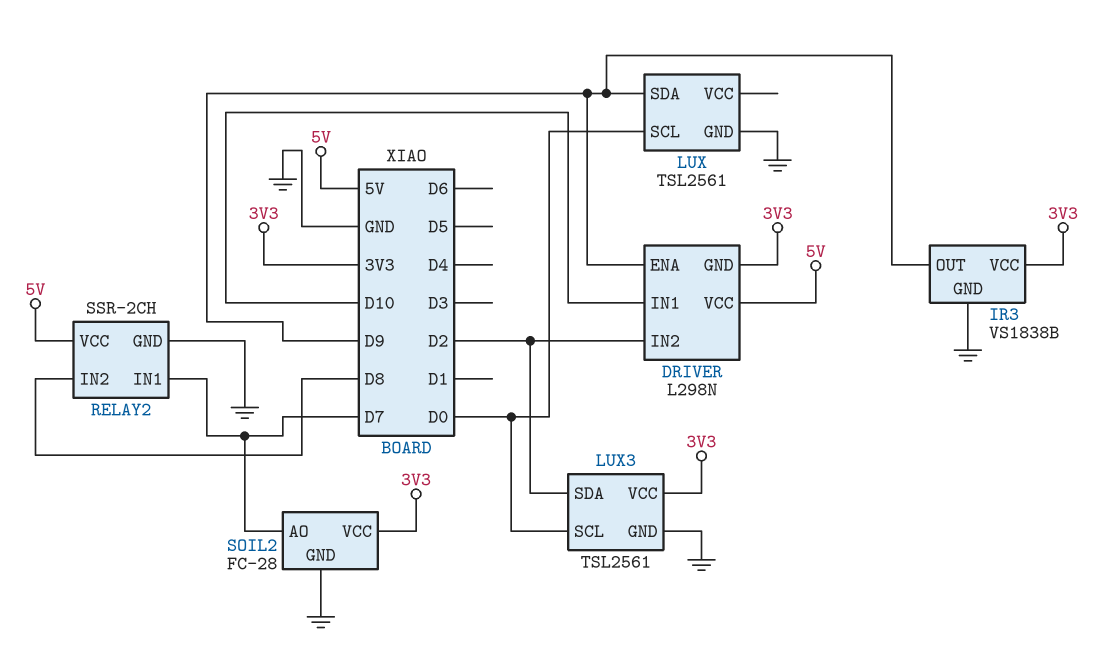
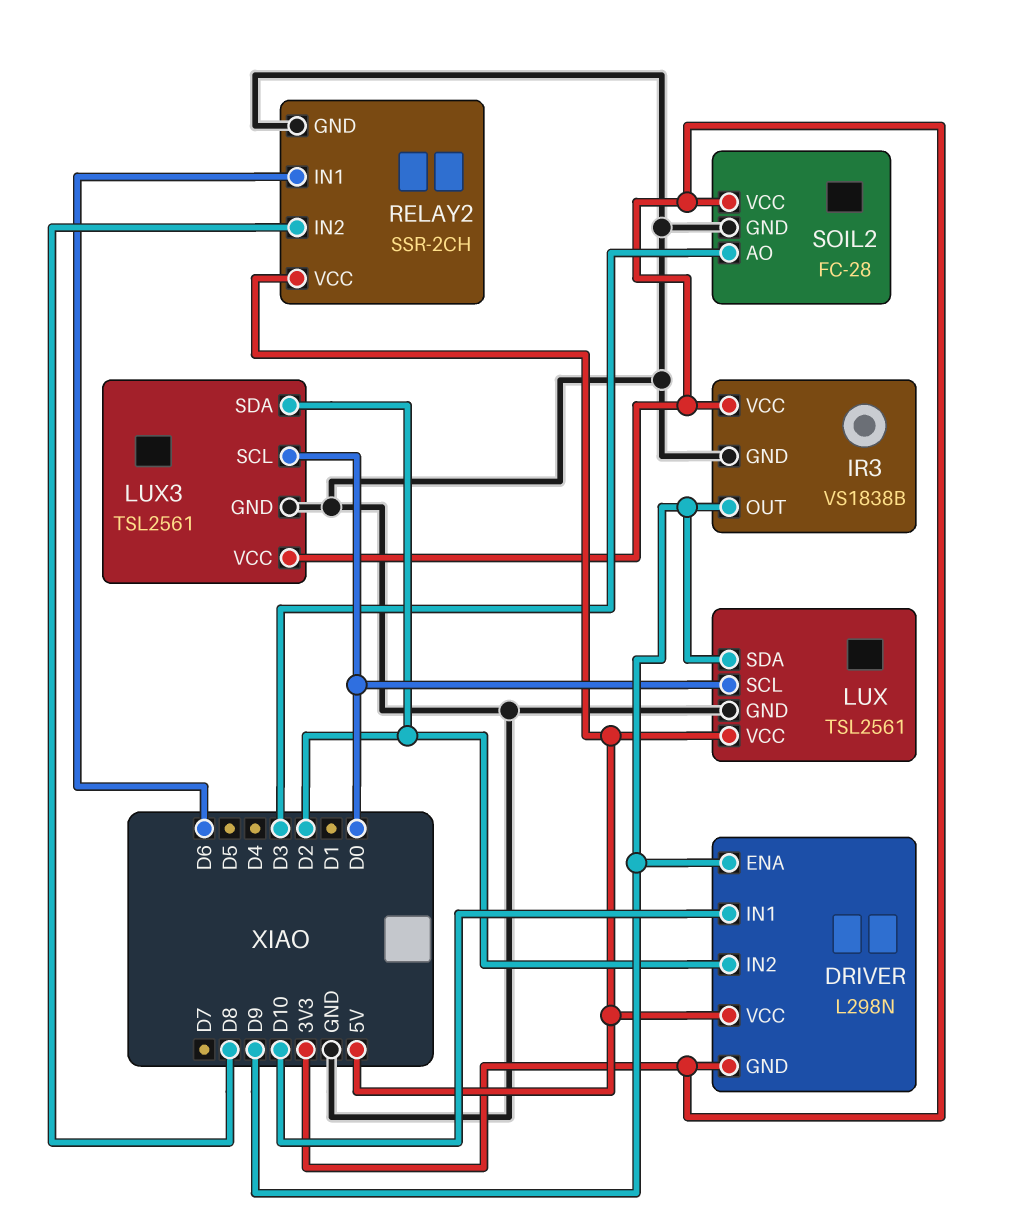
LUX pin VCC: none -> 5V
RELAY2 pin IN1: D7 -> D6
SOIL2 pin AO: D7 -> D3

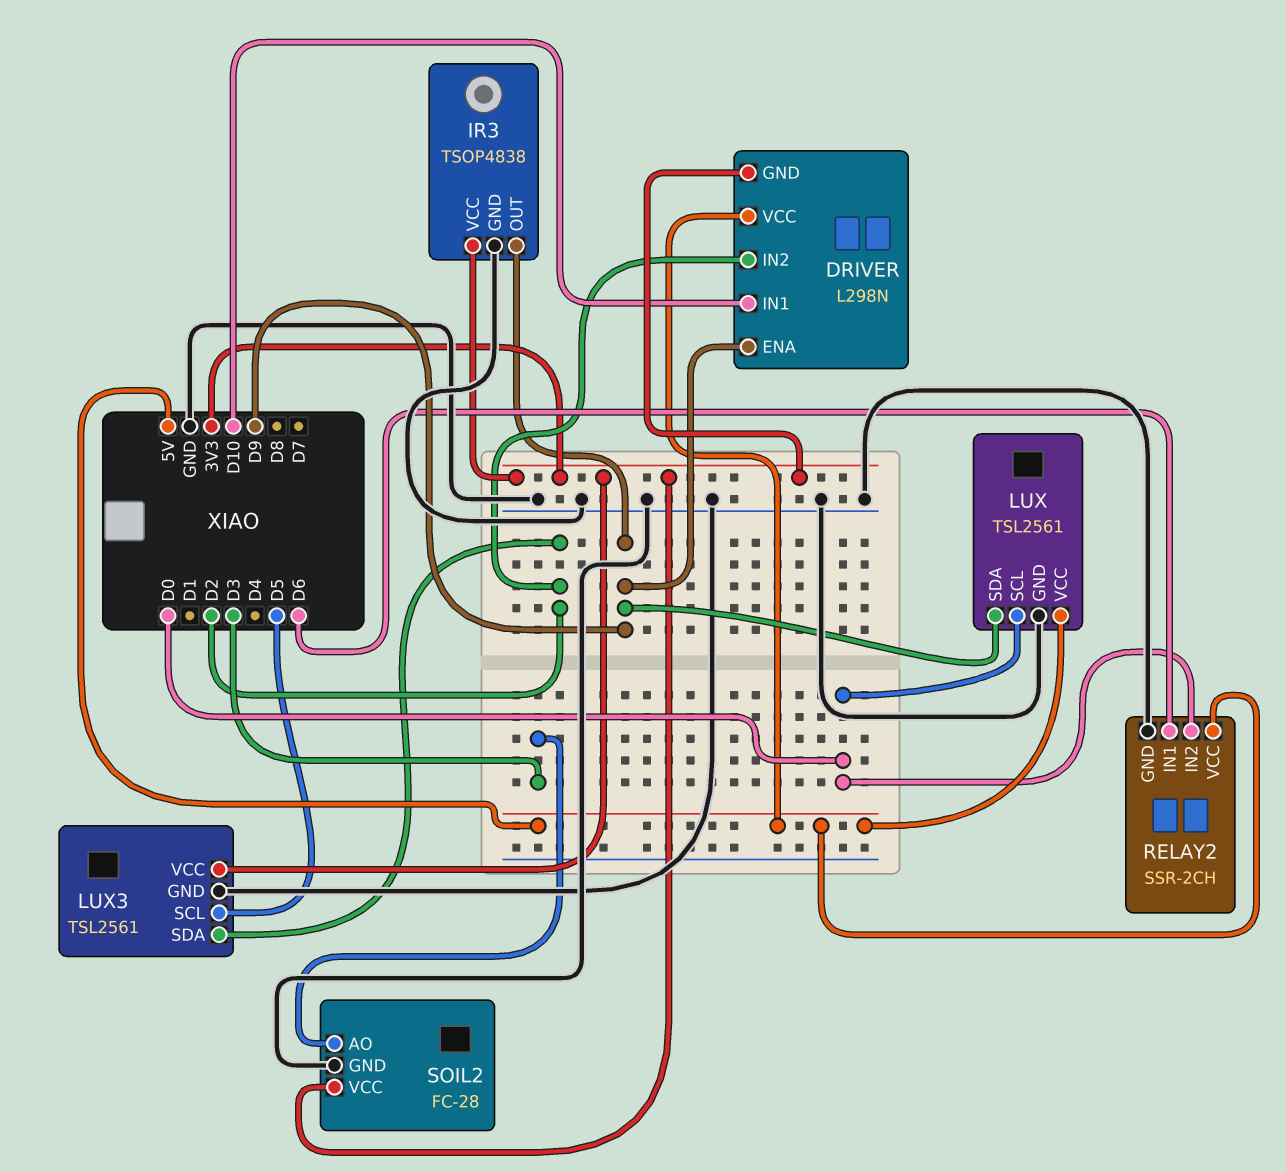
IR3: VS1838B -> TSOP4838
LUX3 pin SCL: D0 -> D5
RELAY2 pin IN2: D8 -> D0

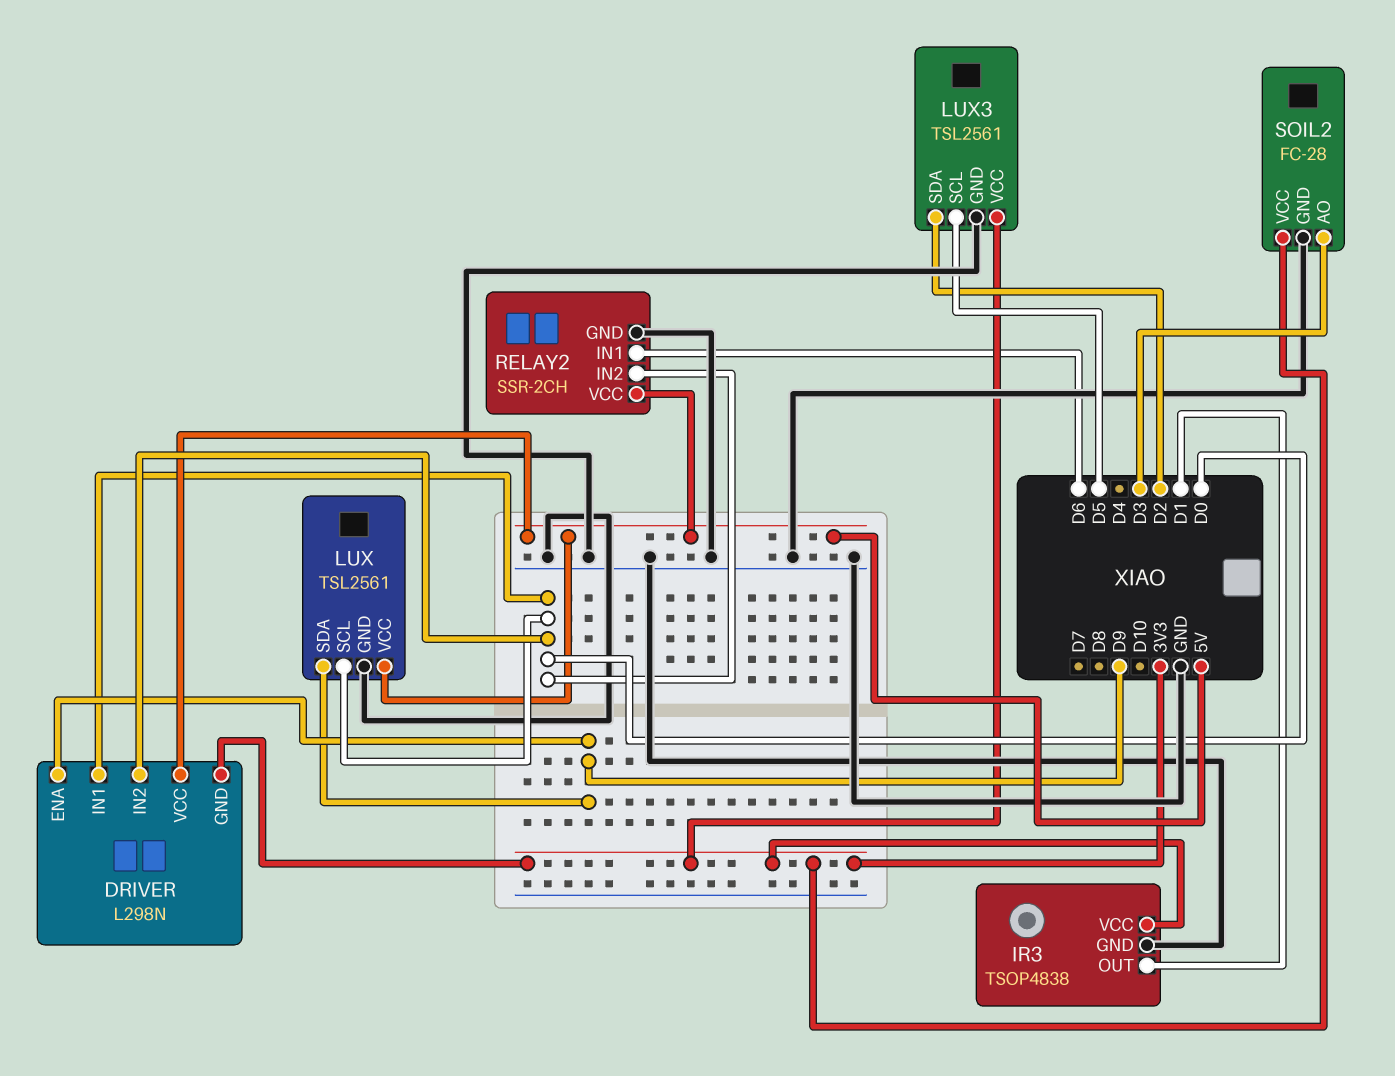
DRIVER pin IN1: D10 -> D0
DRIVER pin IN2: D2 -> D0
IR3 pin OUT: D9 -> D1

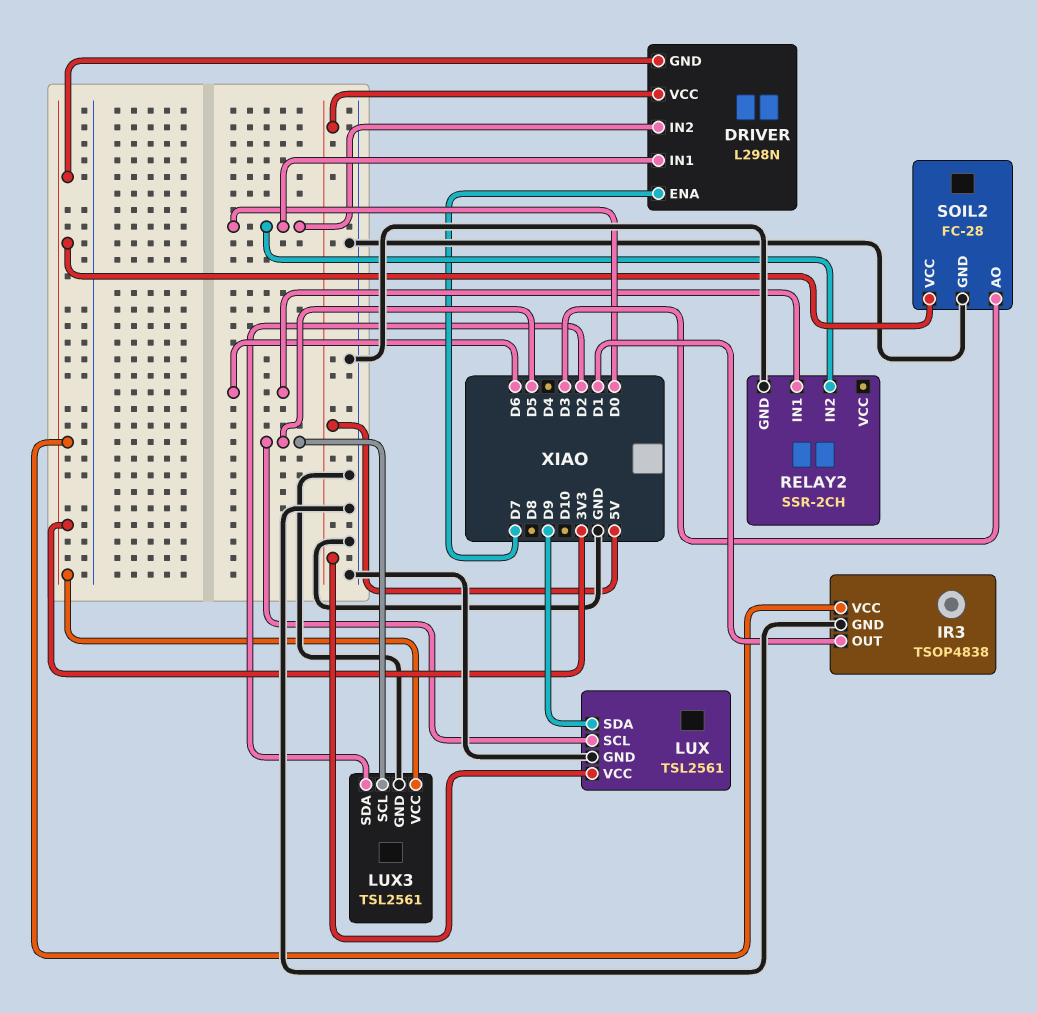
DRIVER pin ENA: D9 -> D7
LUX pin SCL: D0 -> D5
RELAY2 pin VCC: 5V -> none

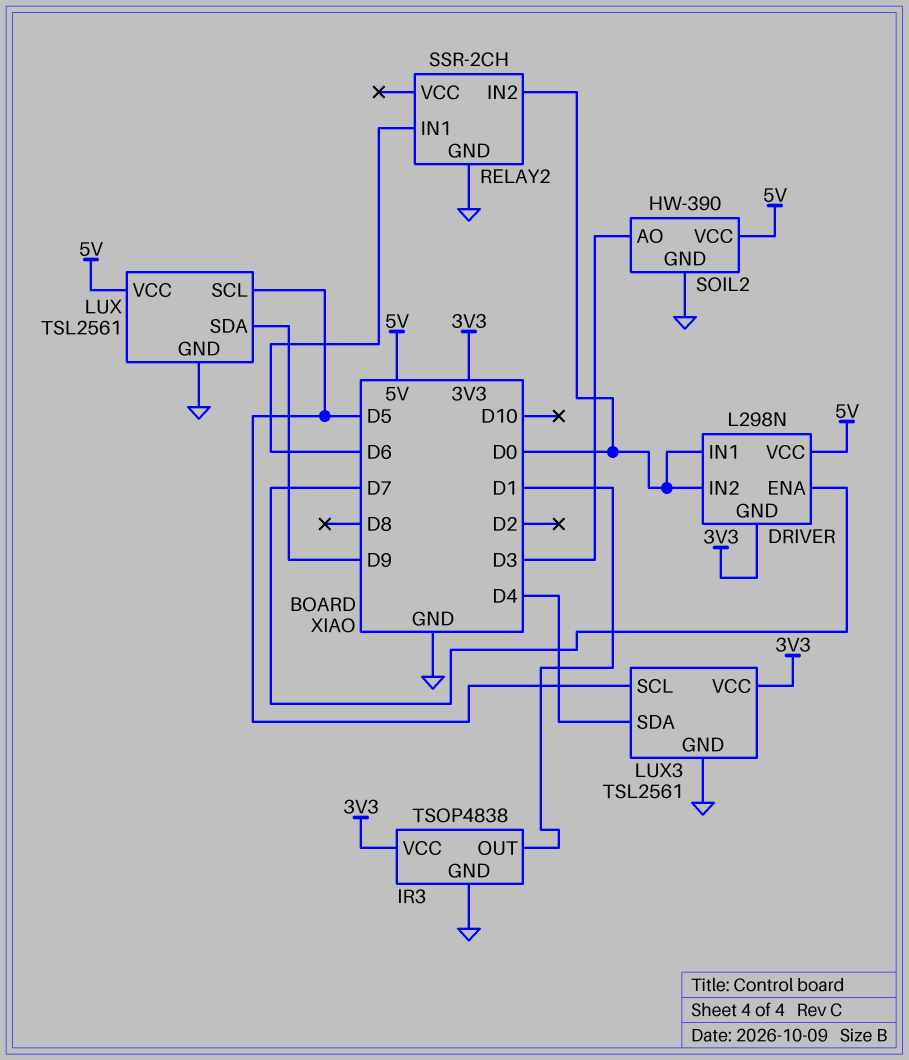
LUX3 pin SDA: D2 -> D4
SOIL2: FC-28 -> HW-390
SOIL2 pin VCC: 3V3 -> 5V

